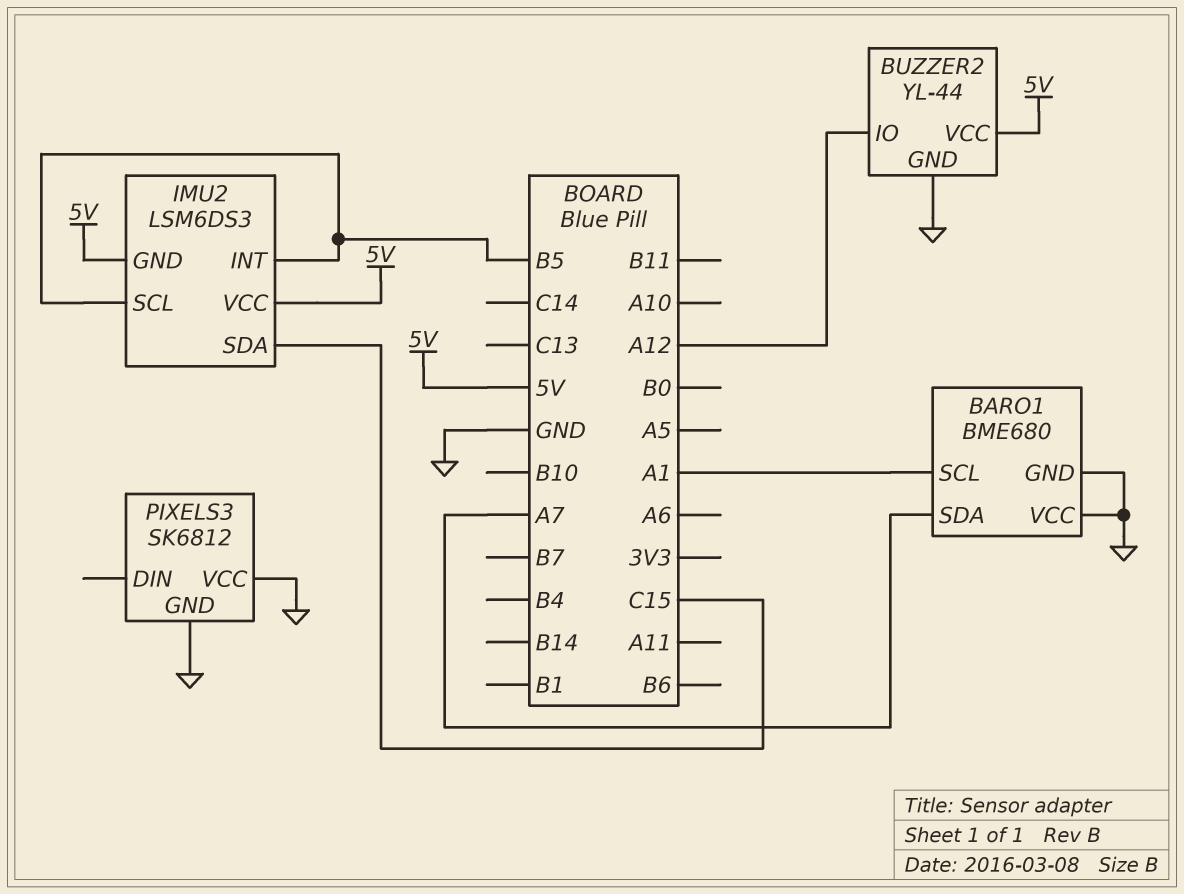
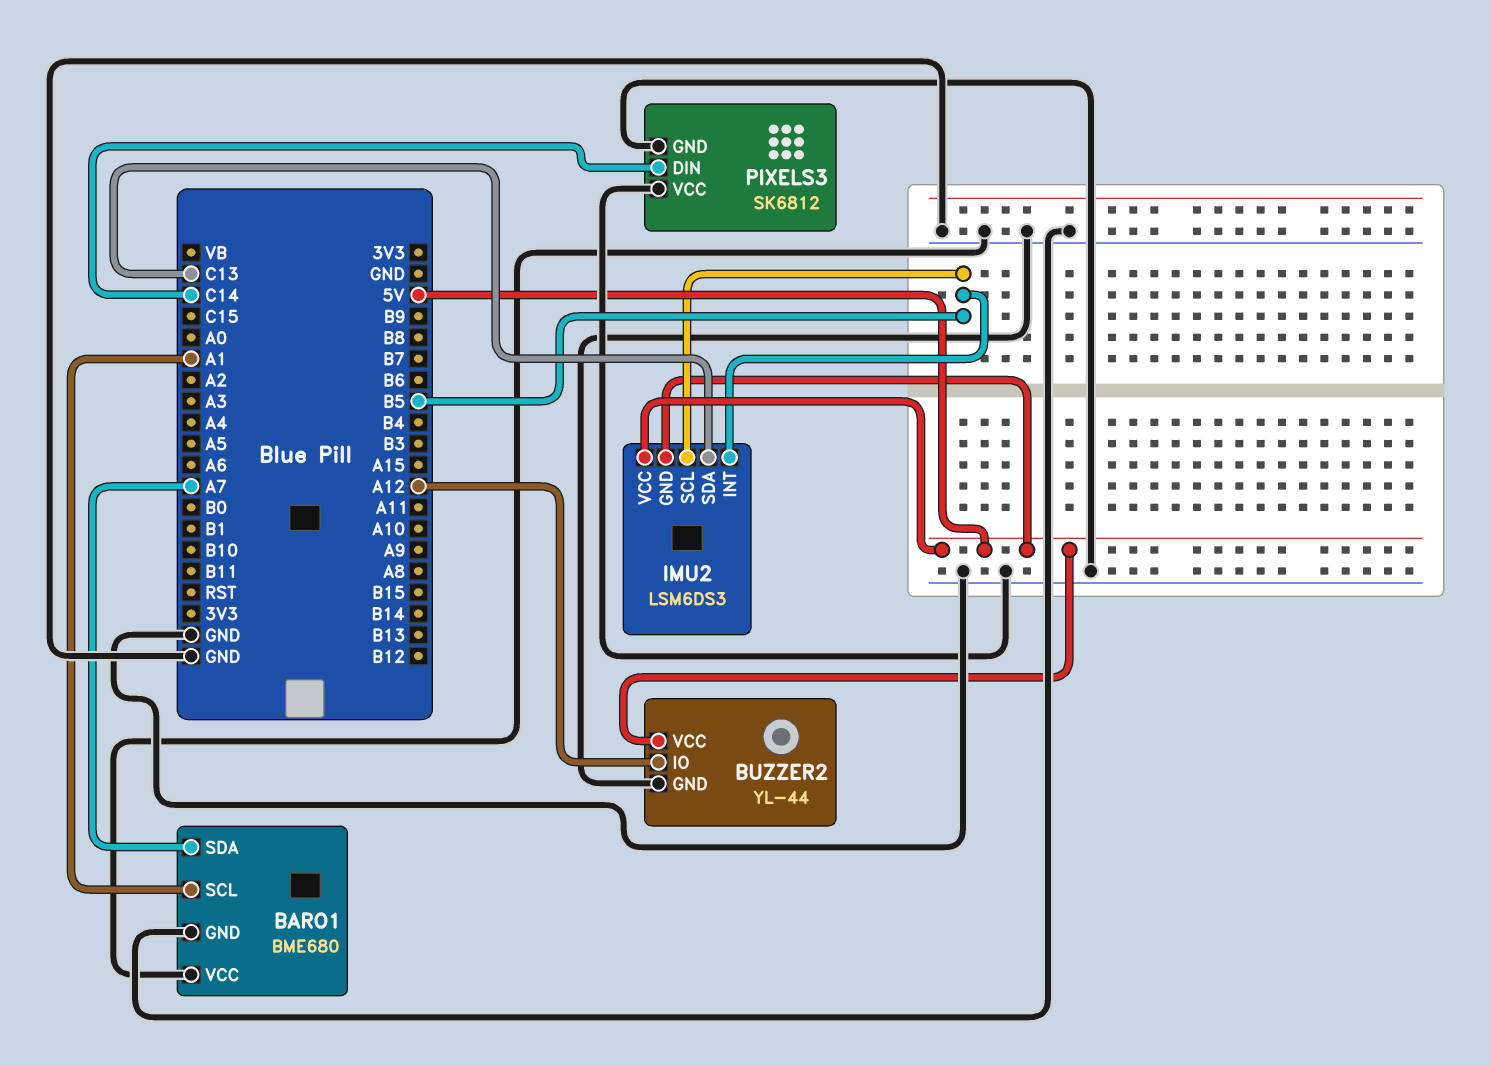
IMU2 pin SDA: C15 -> C13
PIXELS3 pin DIN: none -> C14

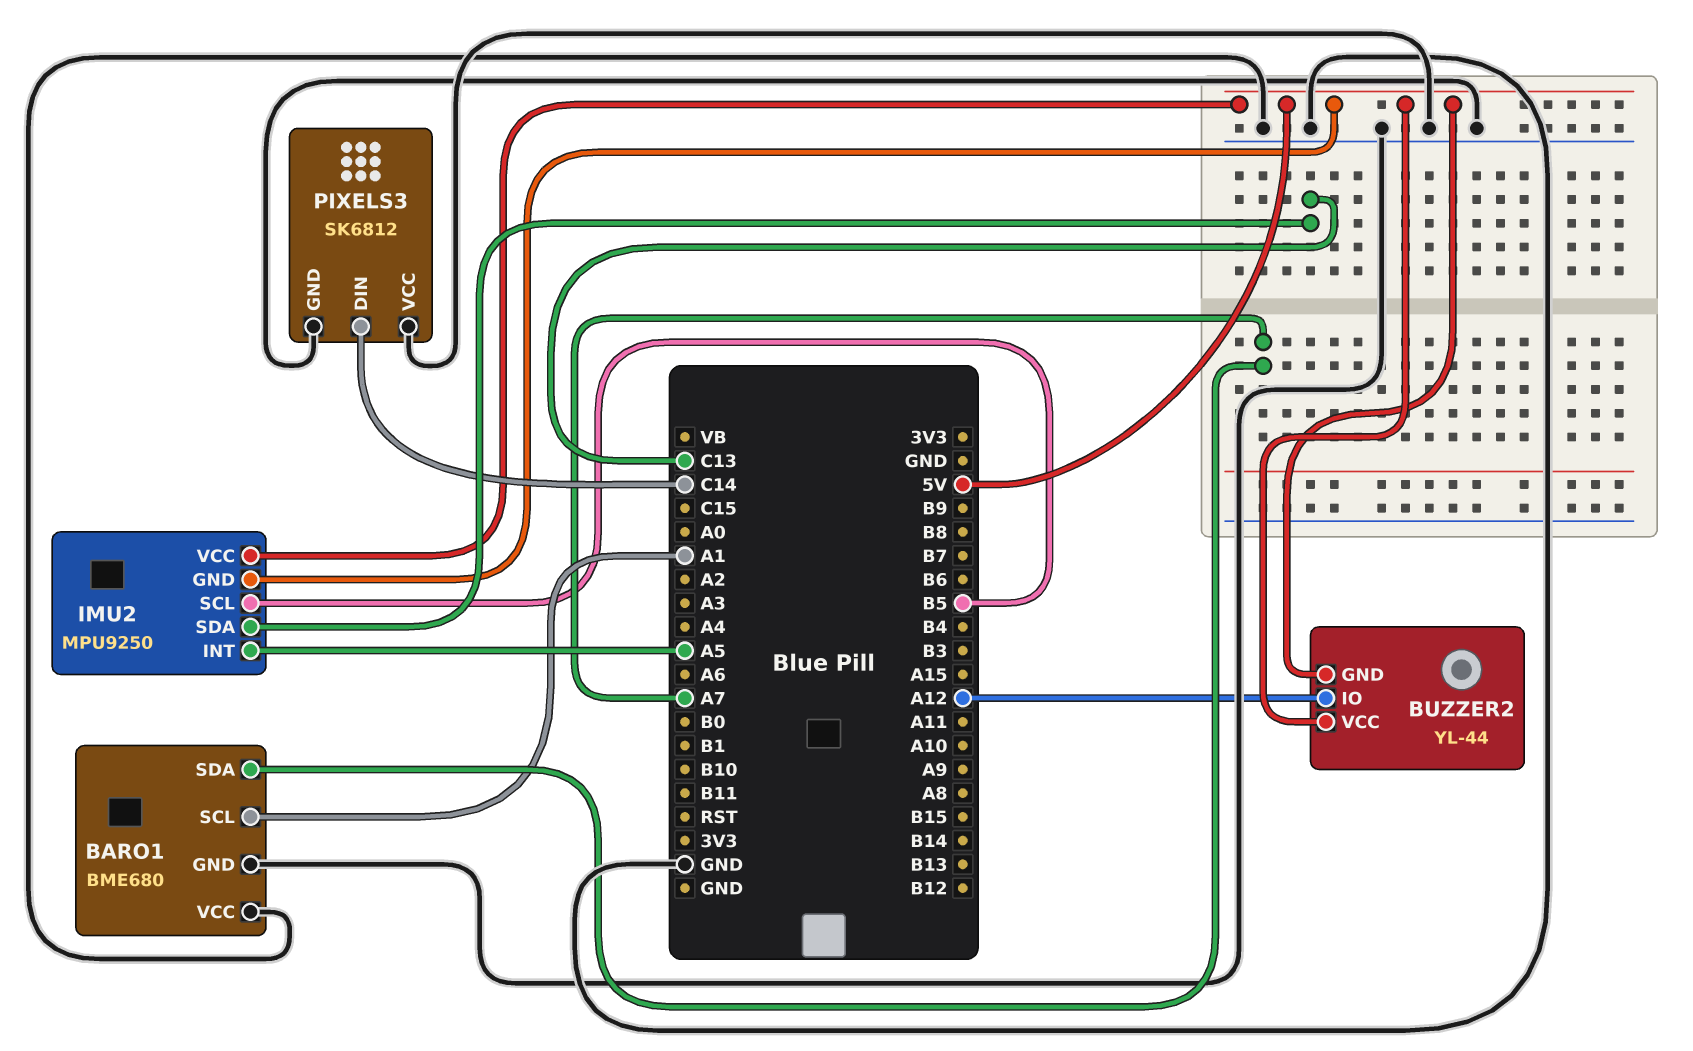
BUZZER2 pin GND: GND -> 5V
IMU2: LSM6DS3 -> MPU9250
IMU2 pin INT: B5 -> A5

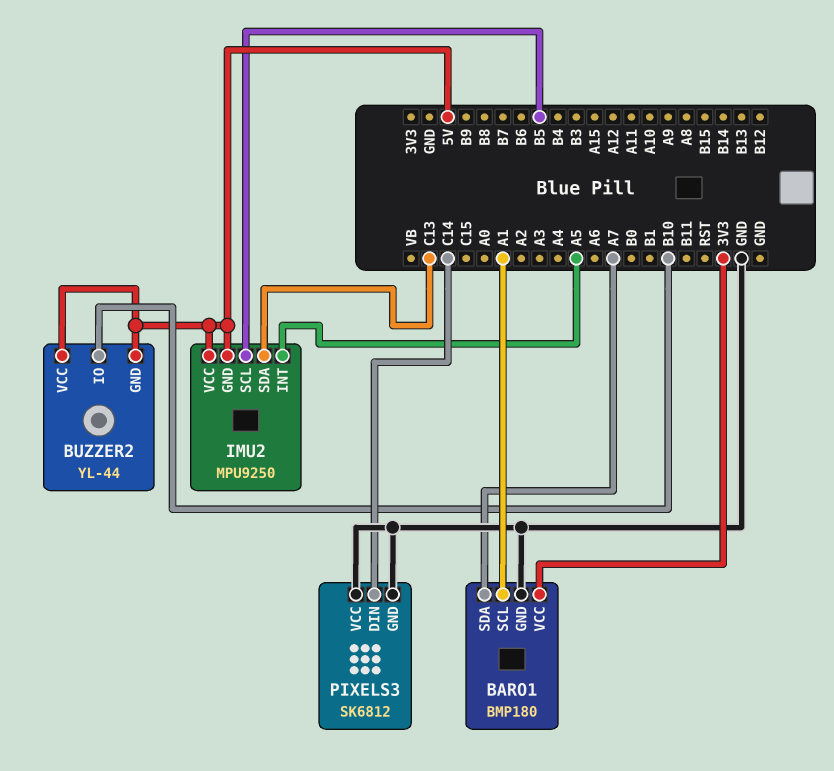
BARO1: BME680 -> BMP180
BARO1 pin VCC: GND -> 3V3
BUZZER2 pin IO: A12 -> B10

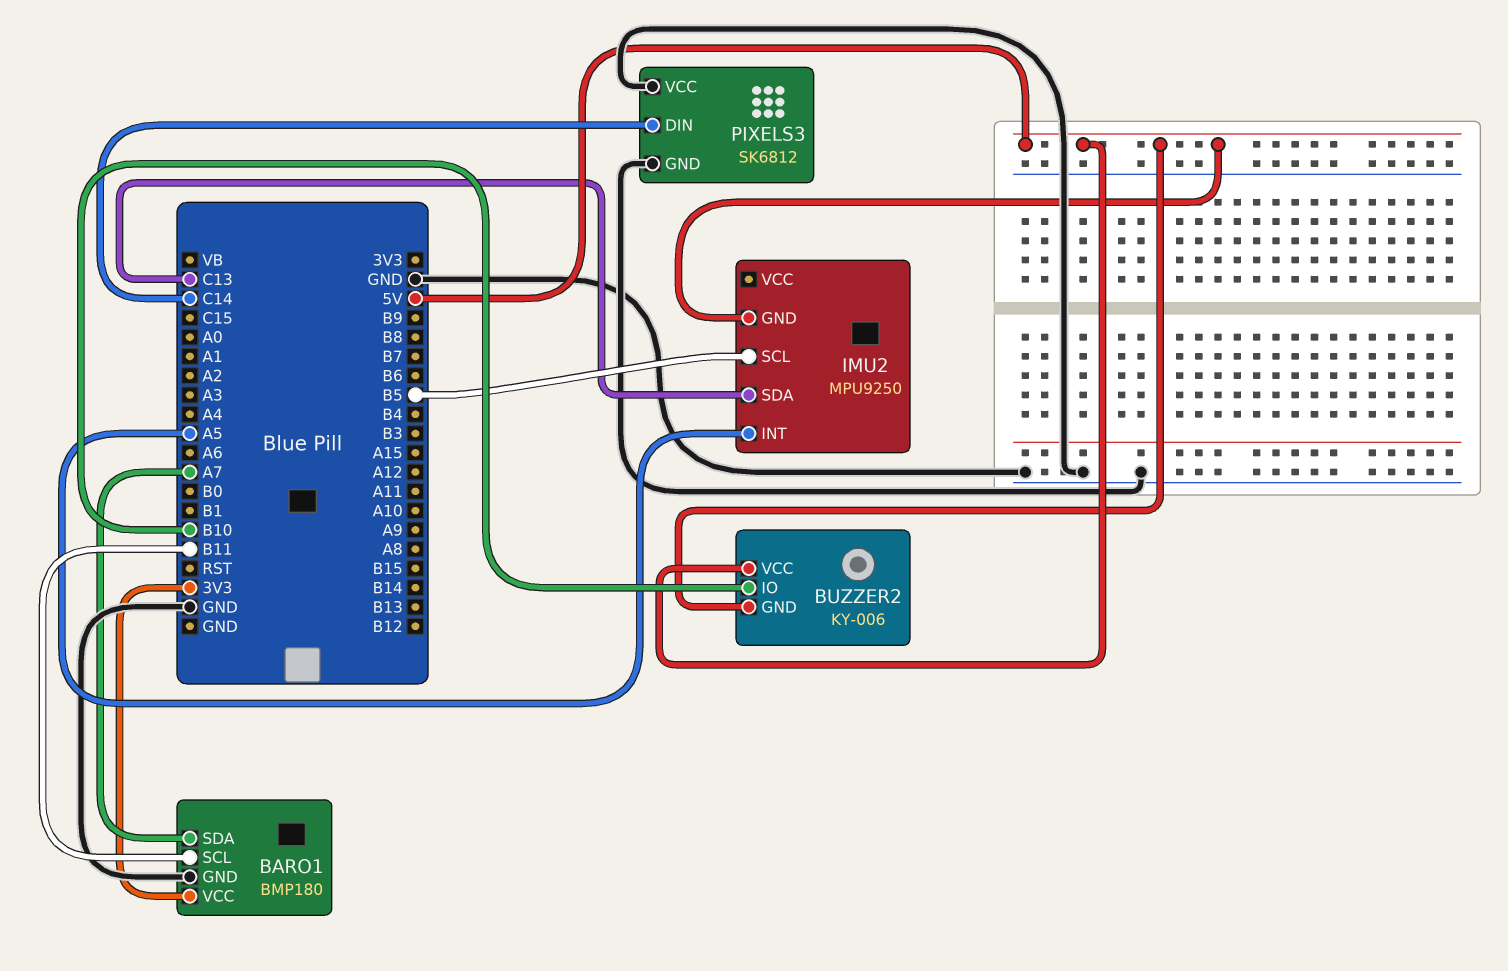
BARO1 pin SCL: A1 -> B11
BUZZER2: YL-44 -> KY-006
IMU2 pin VCC: 5V -> none

